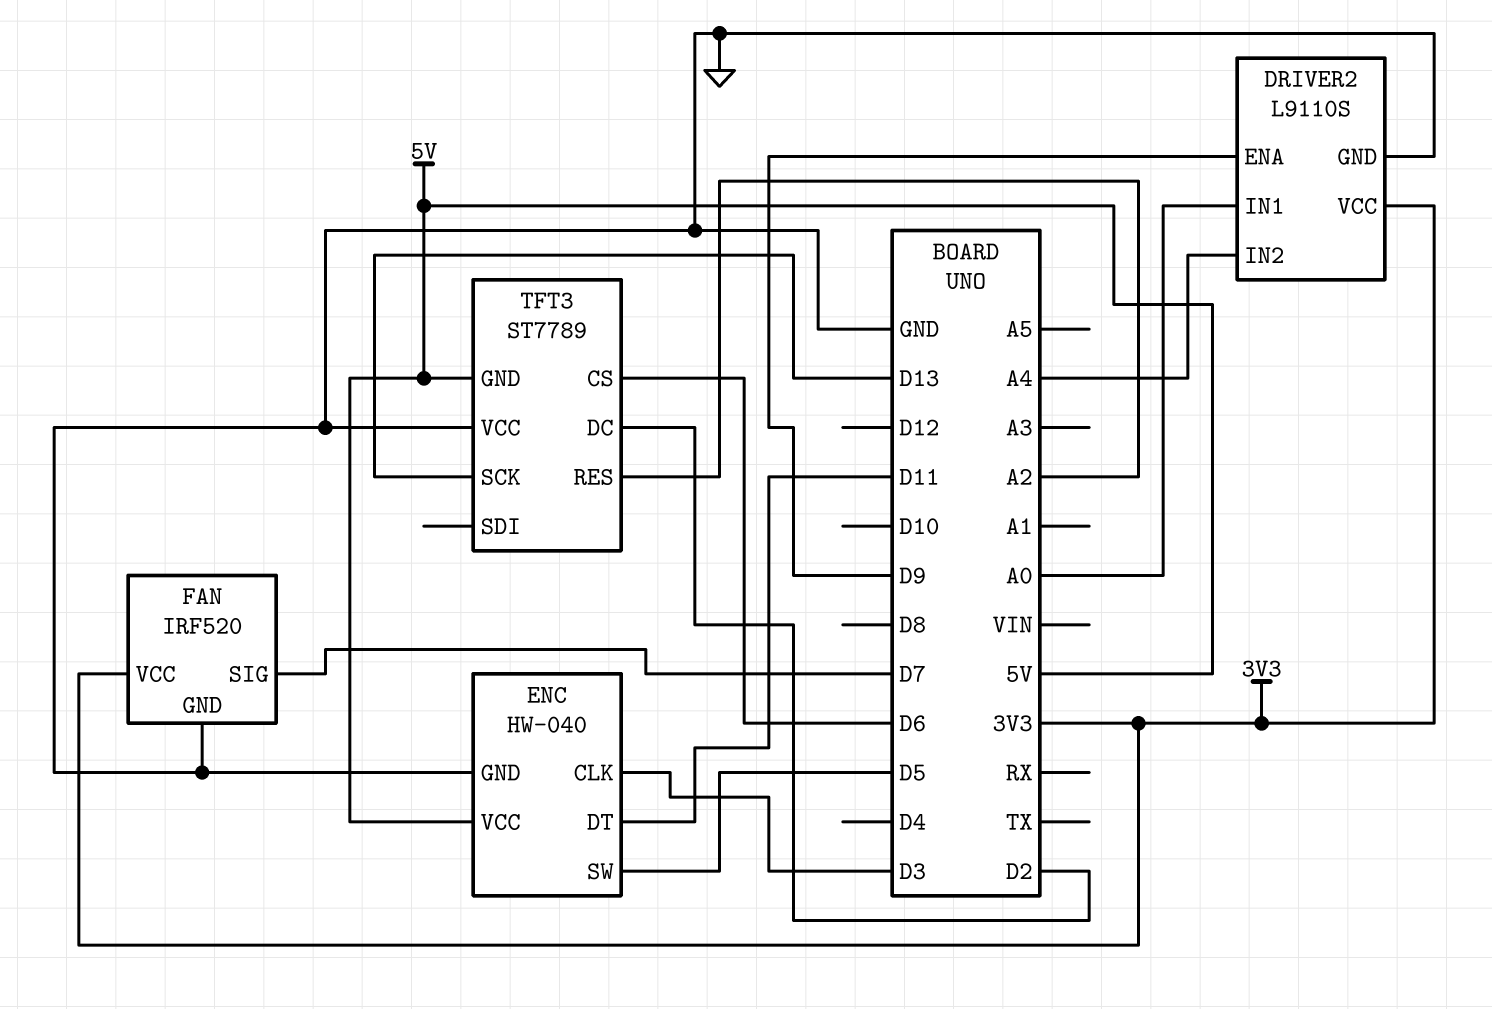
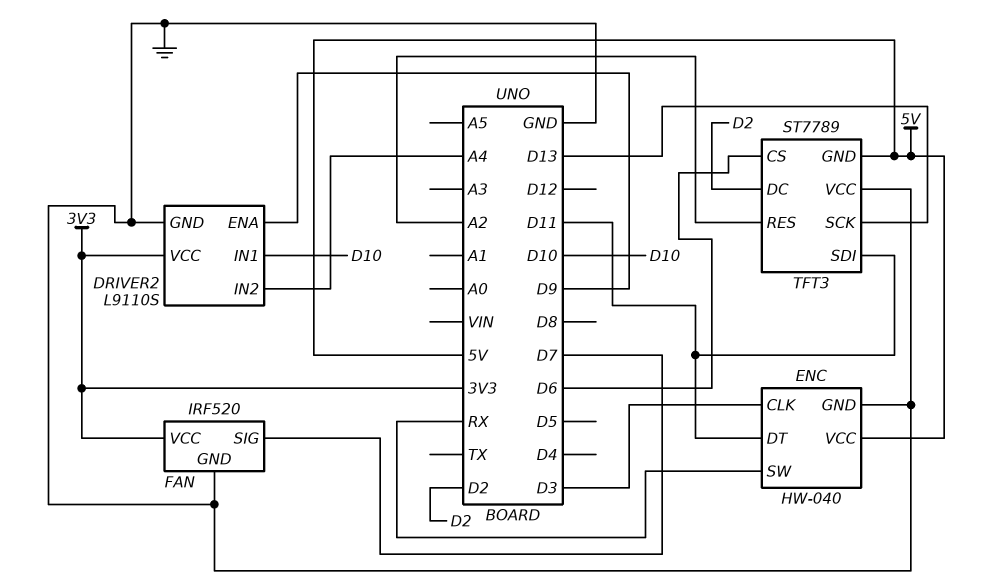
DRIVER2 pin IN1: A0 -> D10
ENC pin SW: D5 -> RX
TFT3 pin SDI: none -> D11

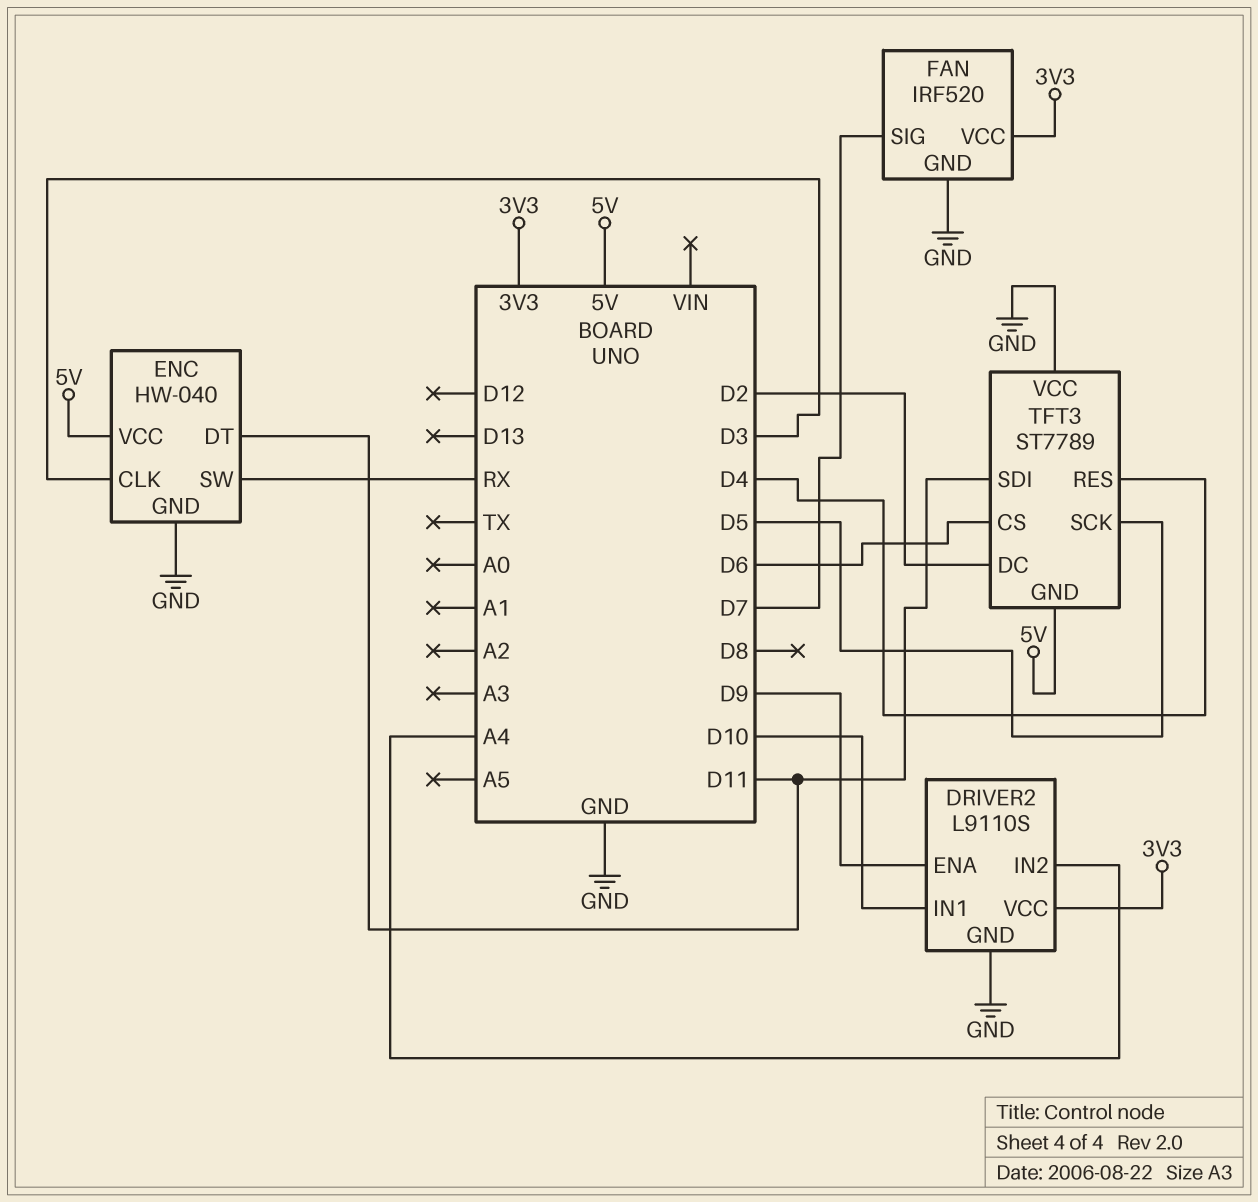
TFT3 pin RES: A2 -> D4
TFT3 pin SCK: D13 -> D5

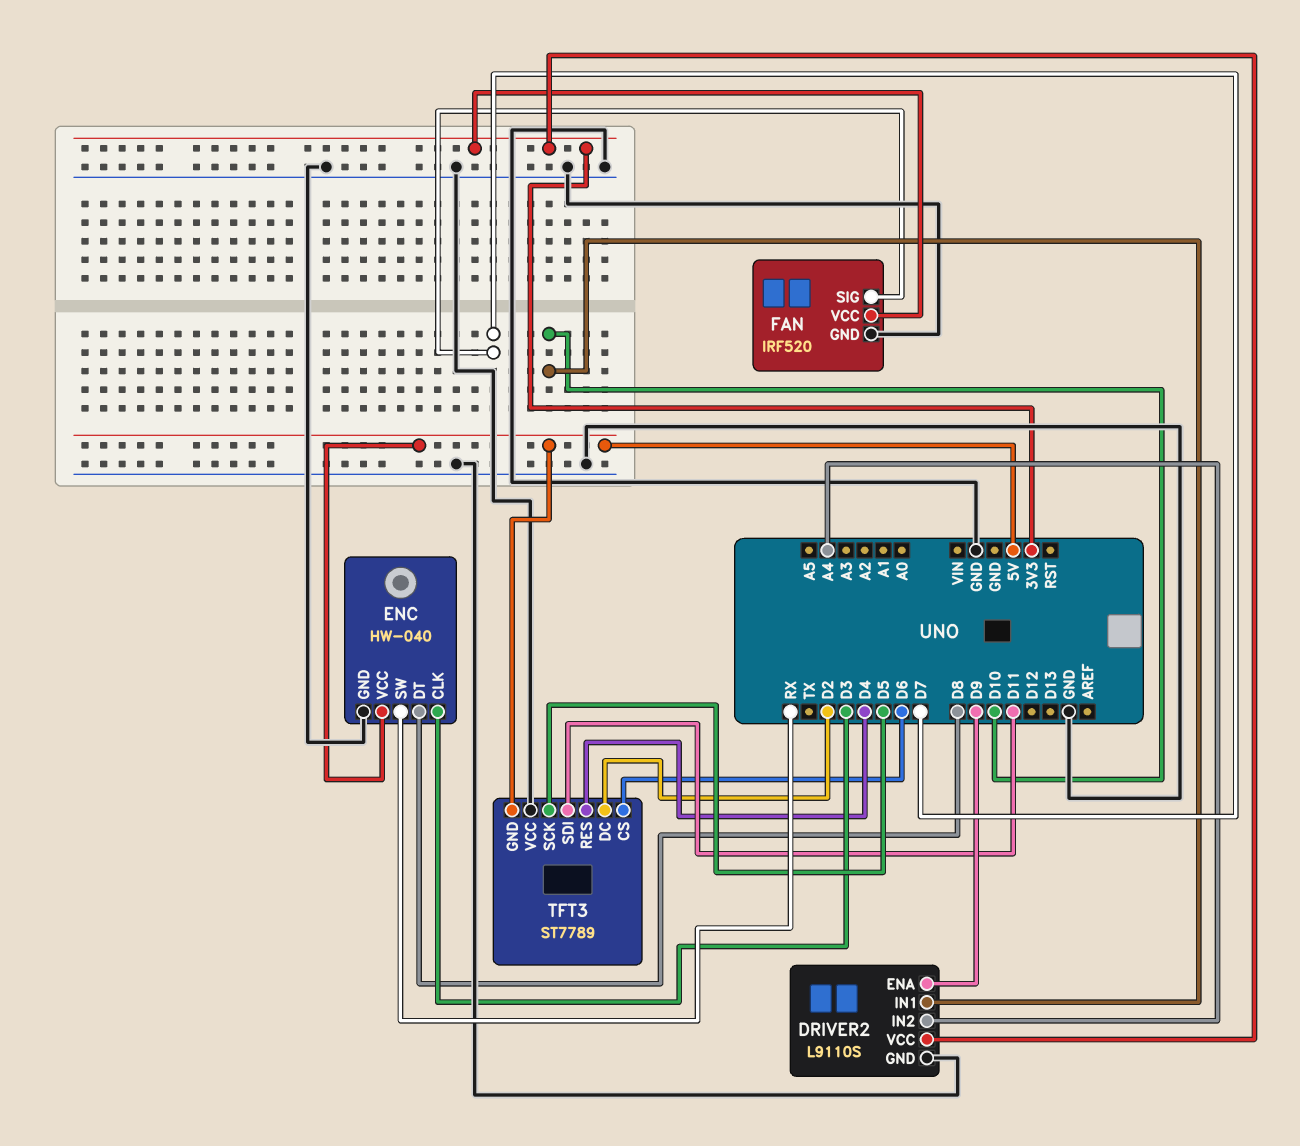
ENC pin DT: D11 -> D8

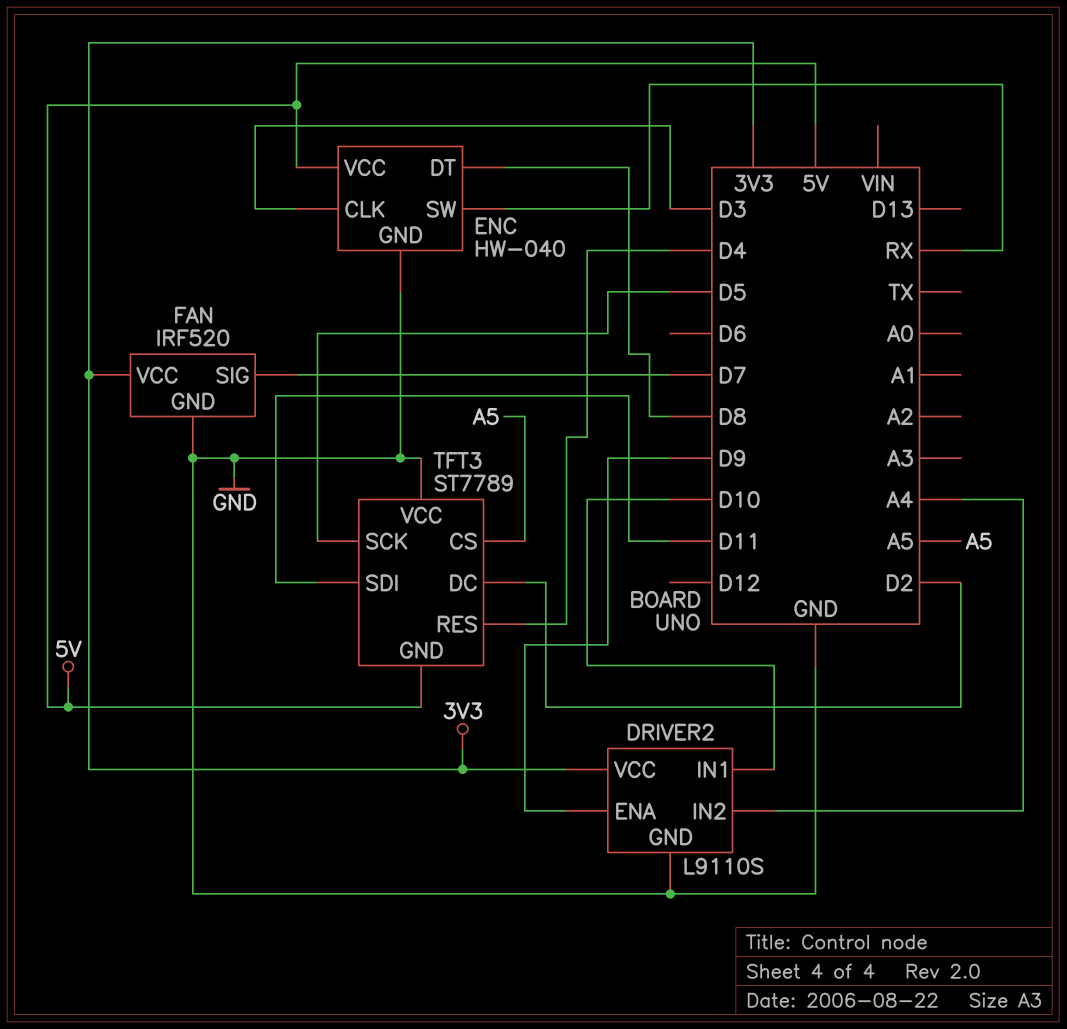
TFT3 pin CS: D6 -> A5

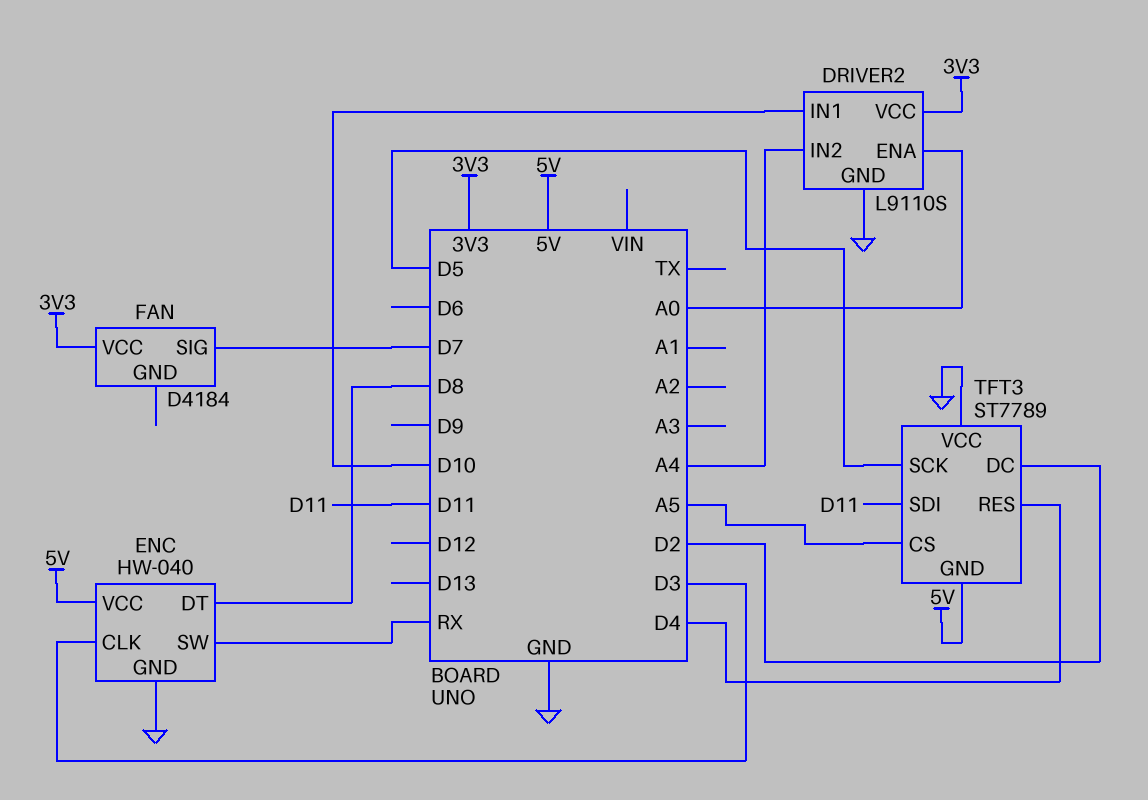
DRIVER2 pin ENA: D9 -> A0
FAN: IRF520 -> D4184
FAN pin GND: GND -> none

